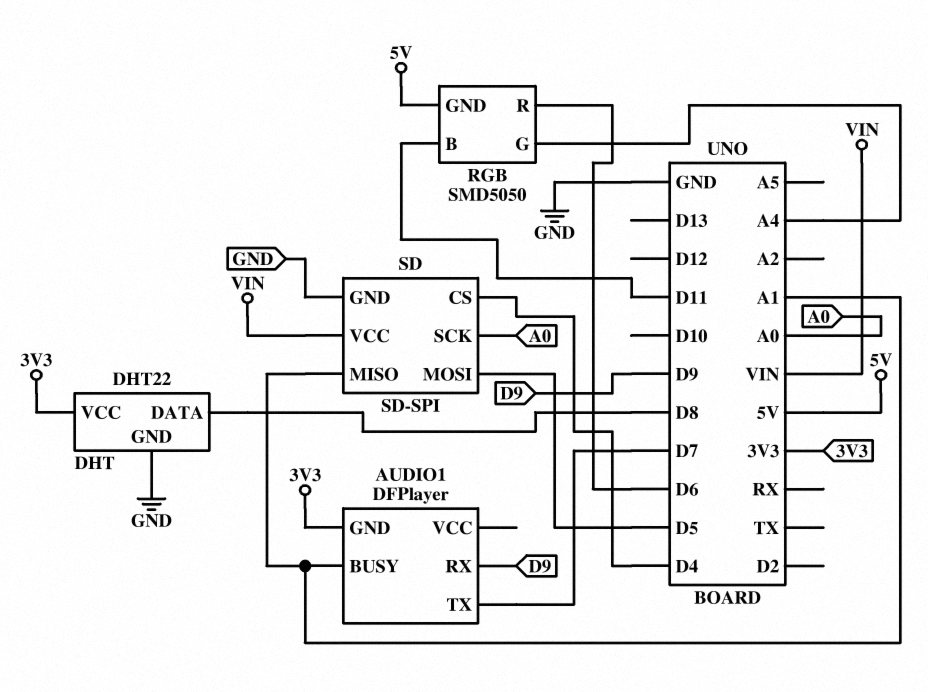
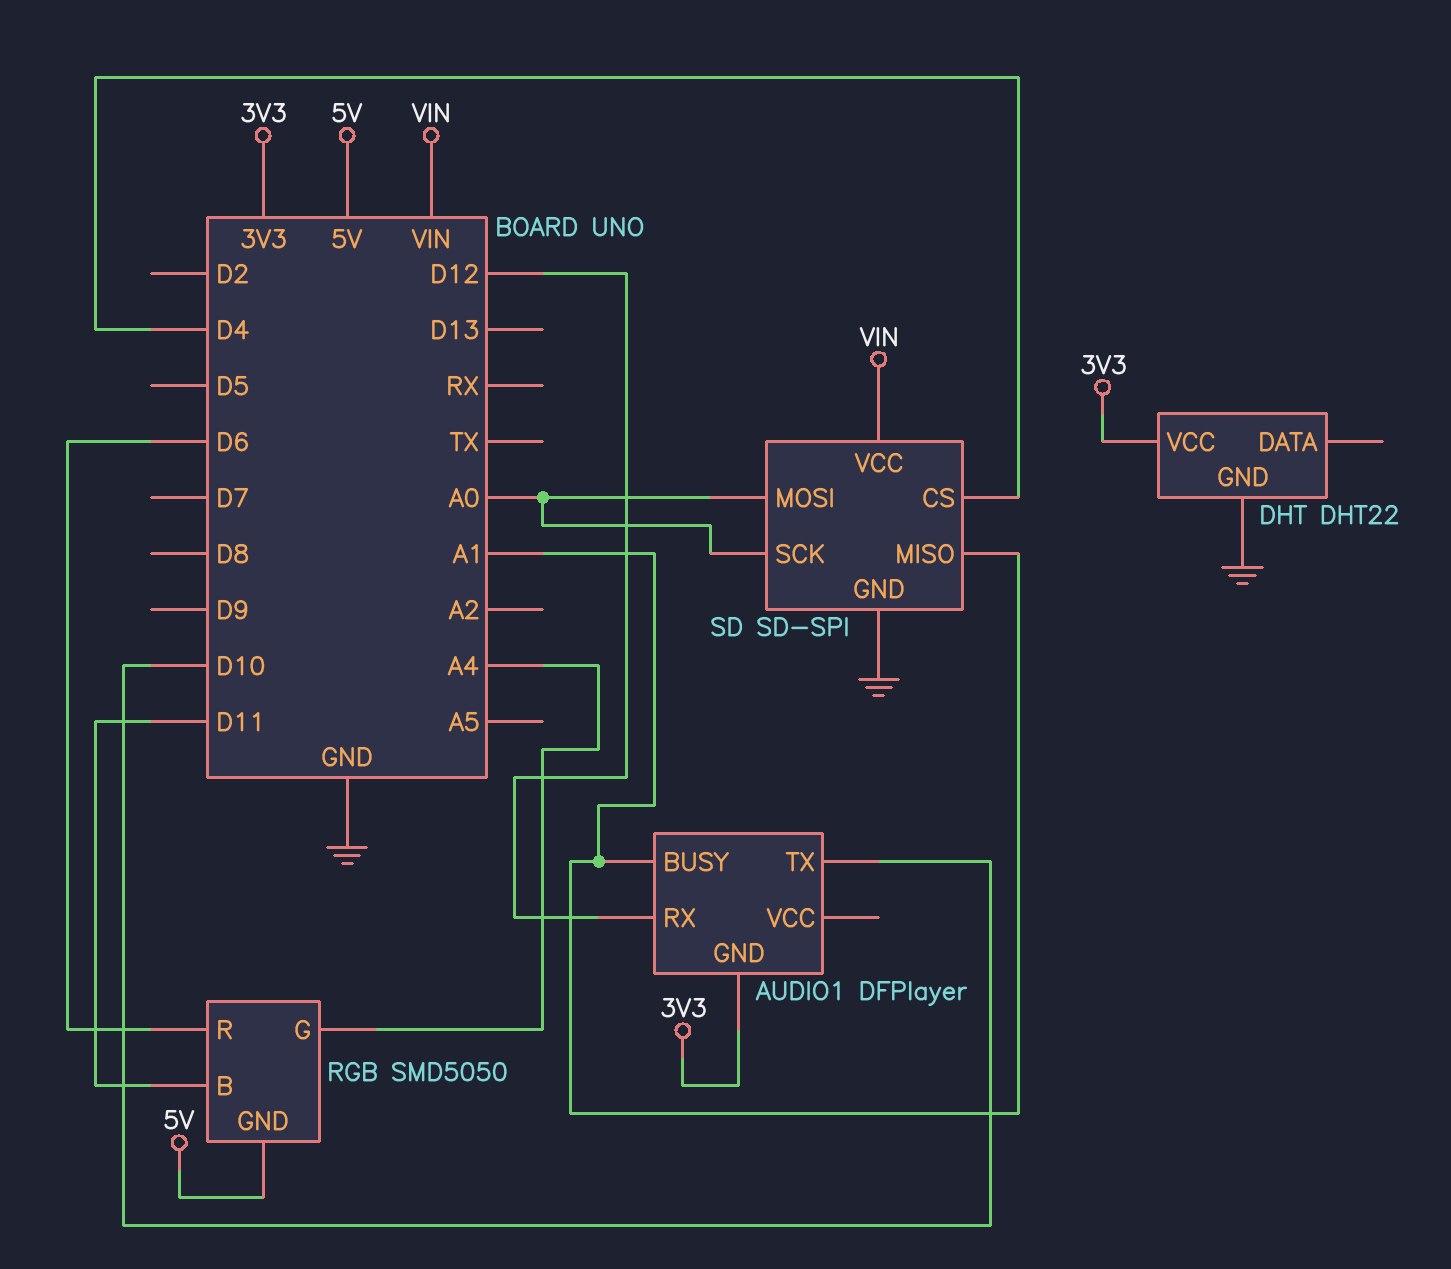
AUDIO1 pin RX: D9 -> D12
AUDIO1 pin TX: D7 -> D10
DHT pin DATA: D8 -> none
SD pin MOSI: D5 -> A0

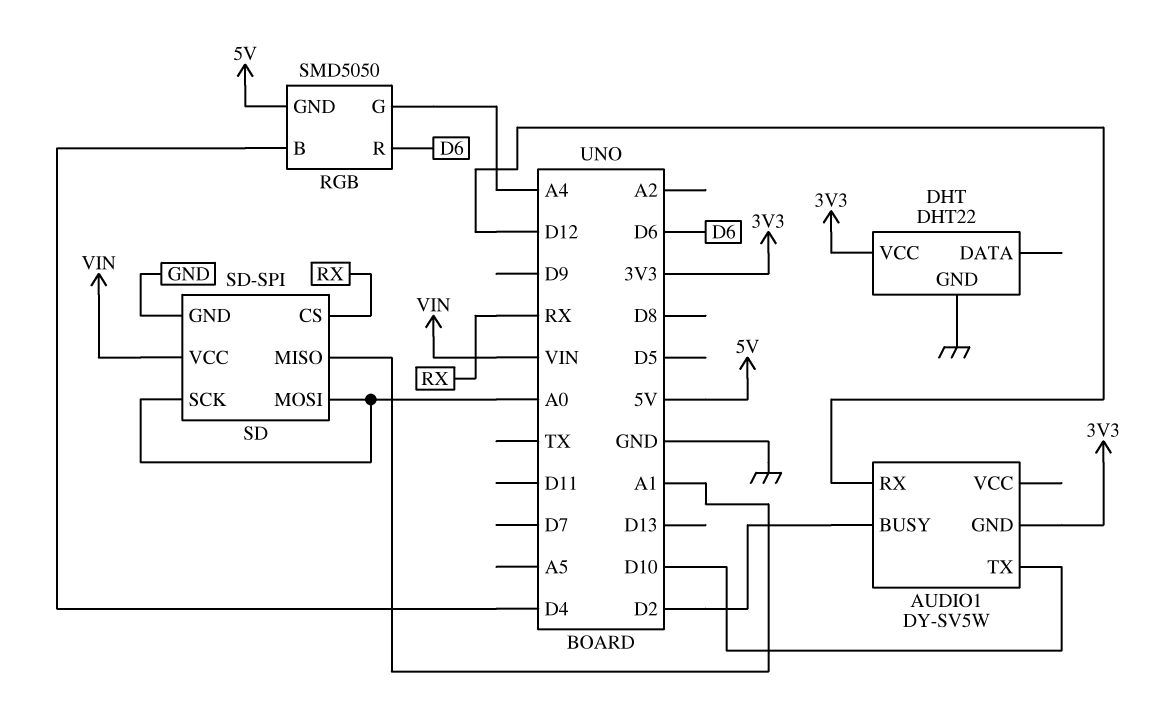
AUDIO1: DFPlayer -> DY-SV5W
AUDIO1 pin BUSY: A1 -> D2
RGB pin B: D11 -> D4
SD pin CS: D4 -> RX

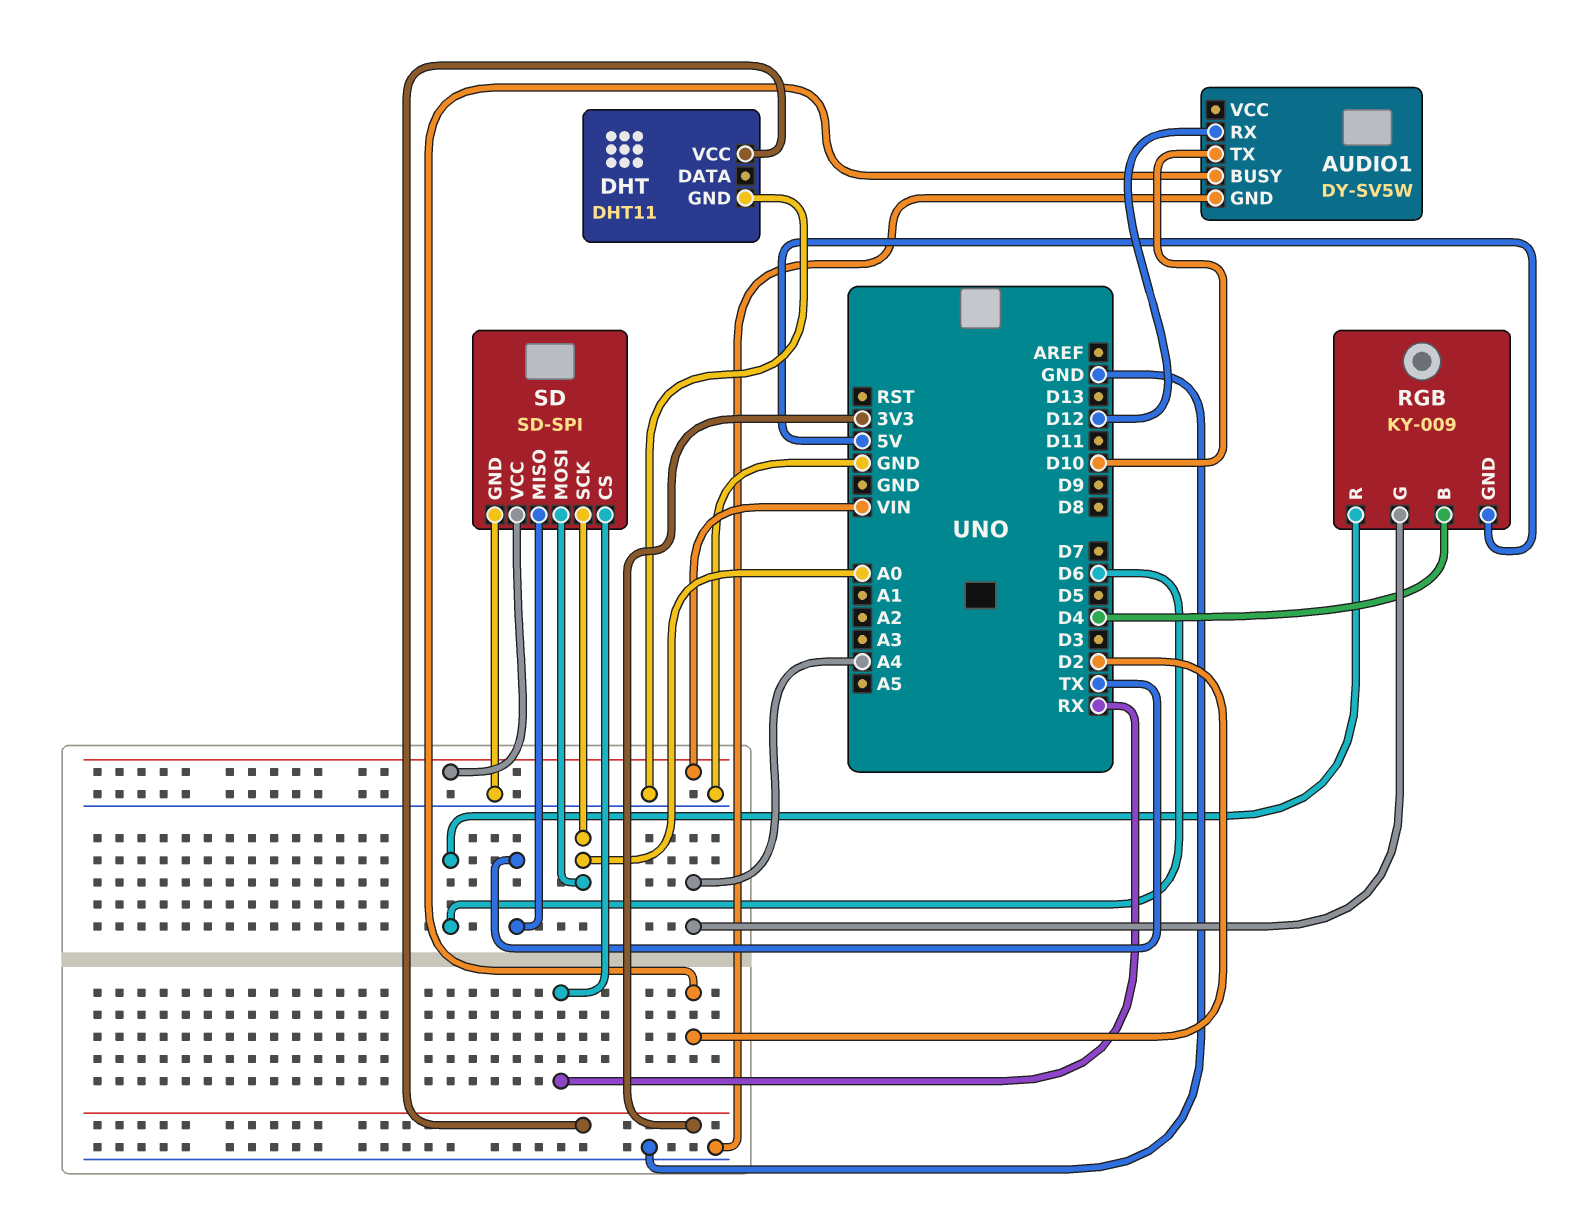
AUDIO1 pin GND: 3V3 -> GND
DHT: DHT22 -> DHT11
RGB: SMD5050 -> KY-009
SD pin MISO: A1 -> TX

